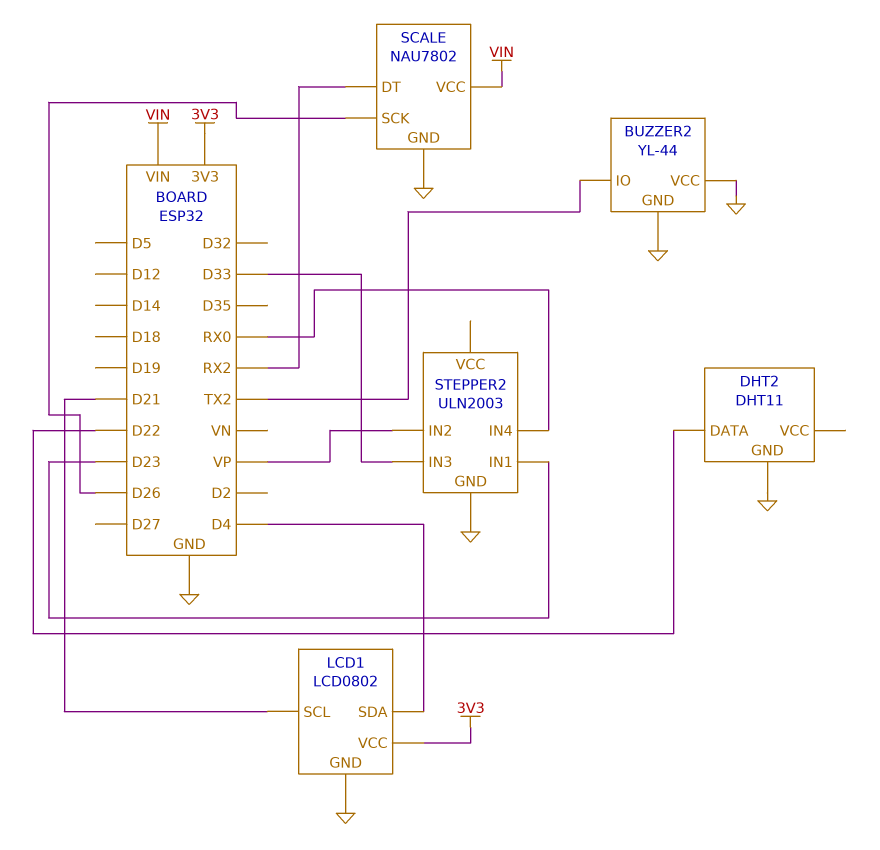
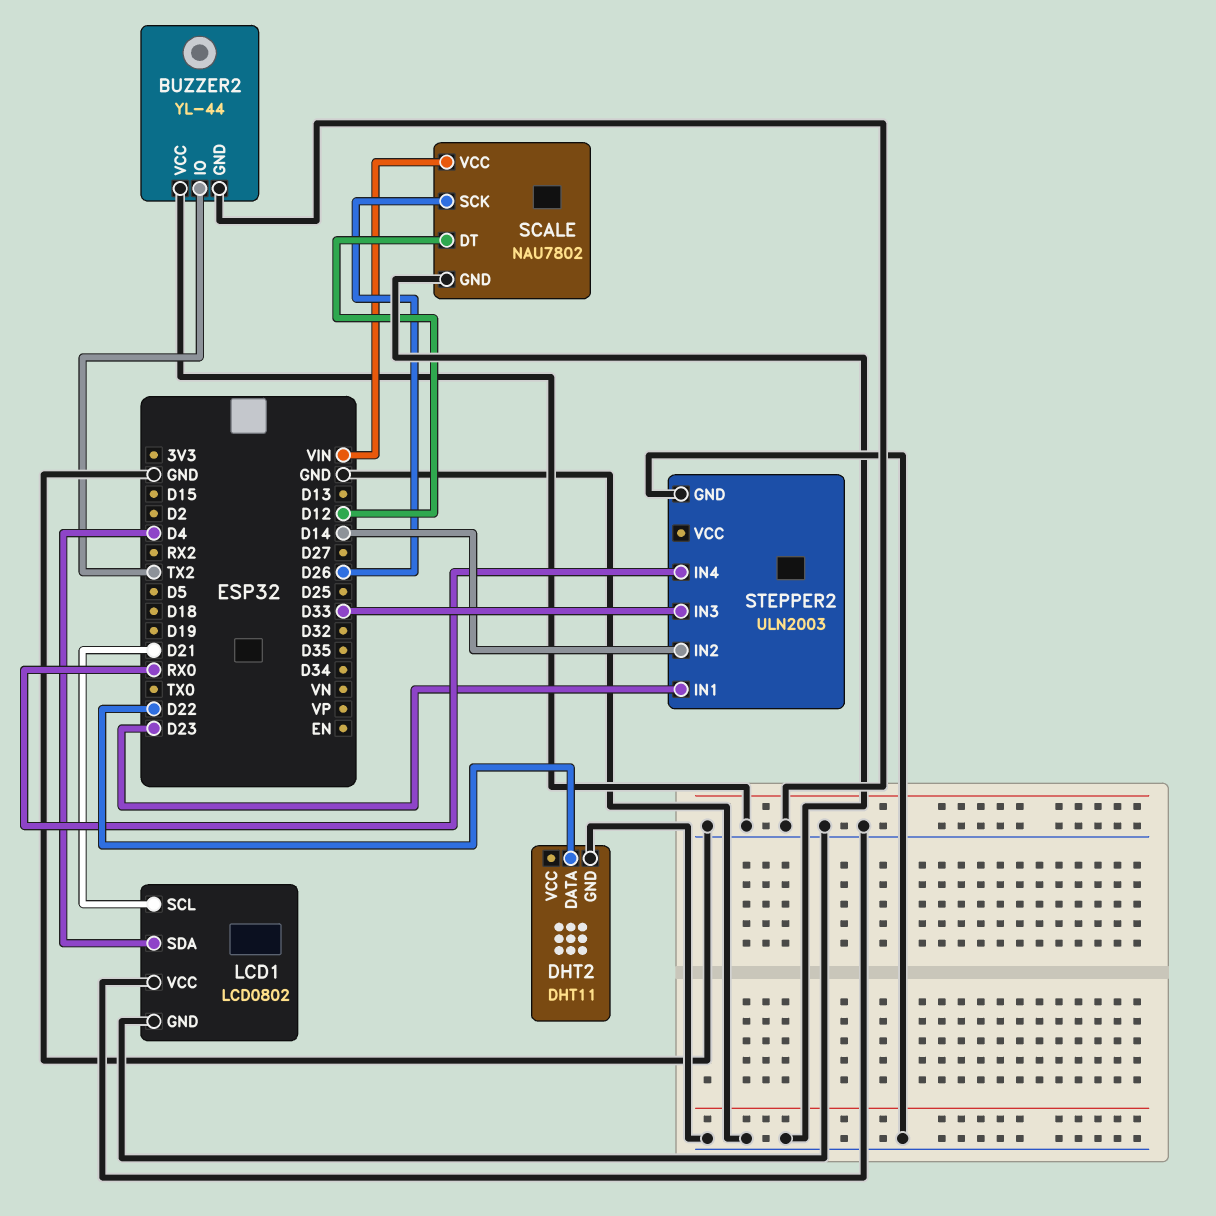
LCD1 pin VCC: 3V3 -> GND
SCALE pin DT: RX2 -> D12
STEPPER2 pin IN2: VP -> D14

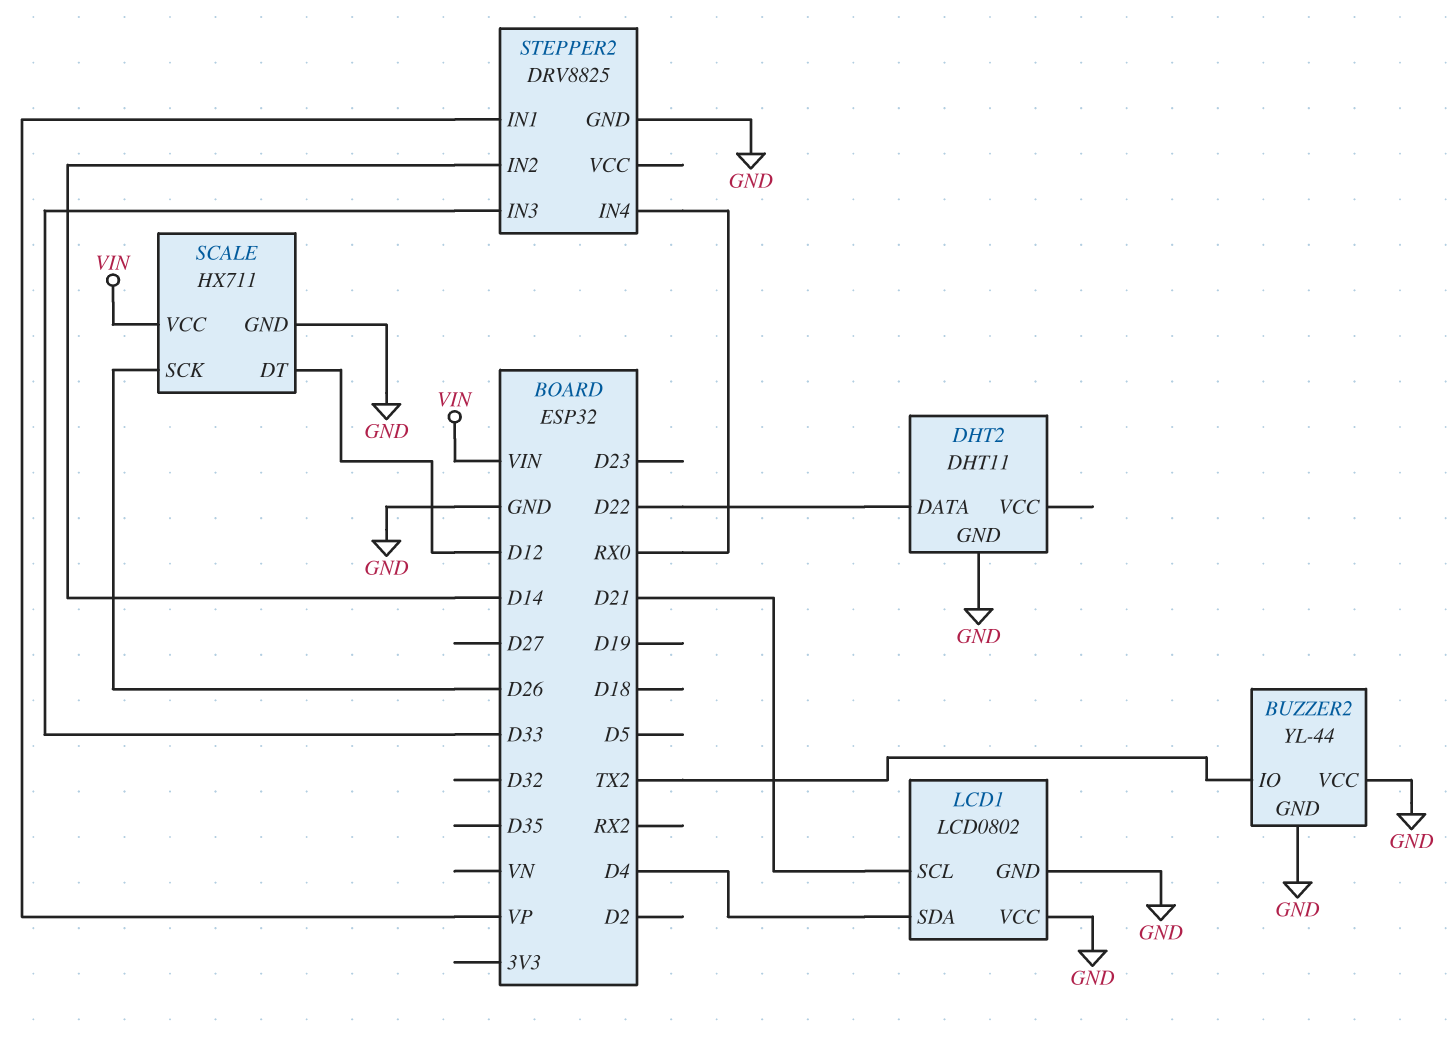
SCALE: NAU7802 -> HX711
STEPPER2: ULN2003 -> DRV8825
STEPPER2 pin IN1: D23 -> VP

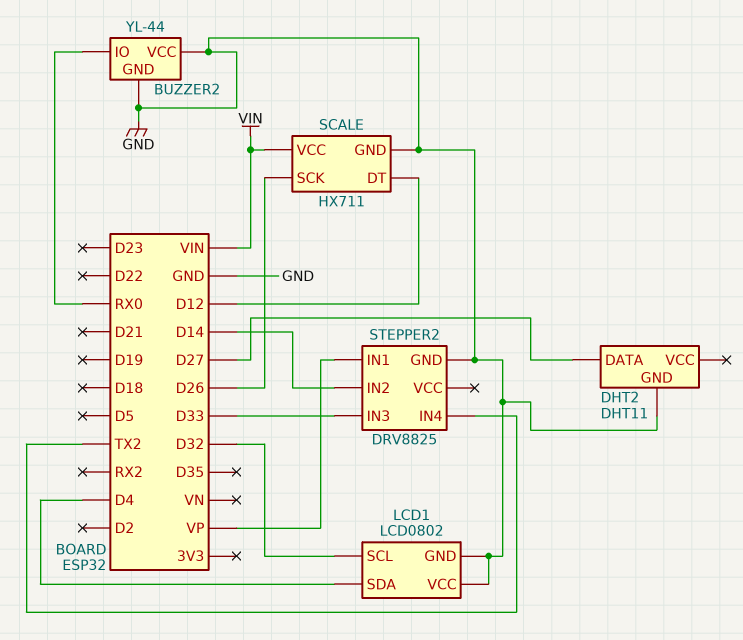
BUZZER2 pin IO: TX2 -> RX0
DHT2 pin DATA: D22 -> D27
LCD1 pin SCL: D21 -> D32
STEPPER2 pin IN4: RX0 -> TX2

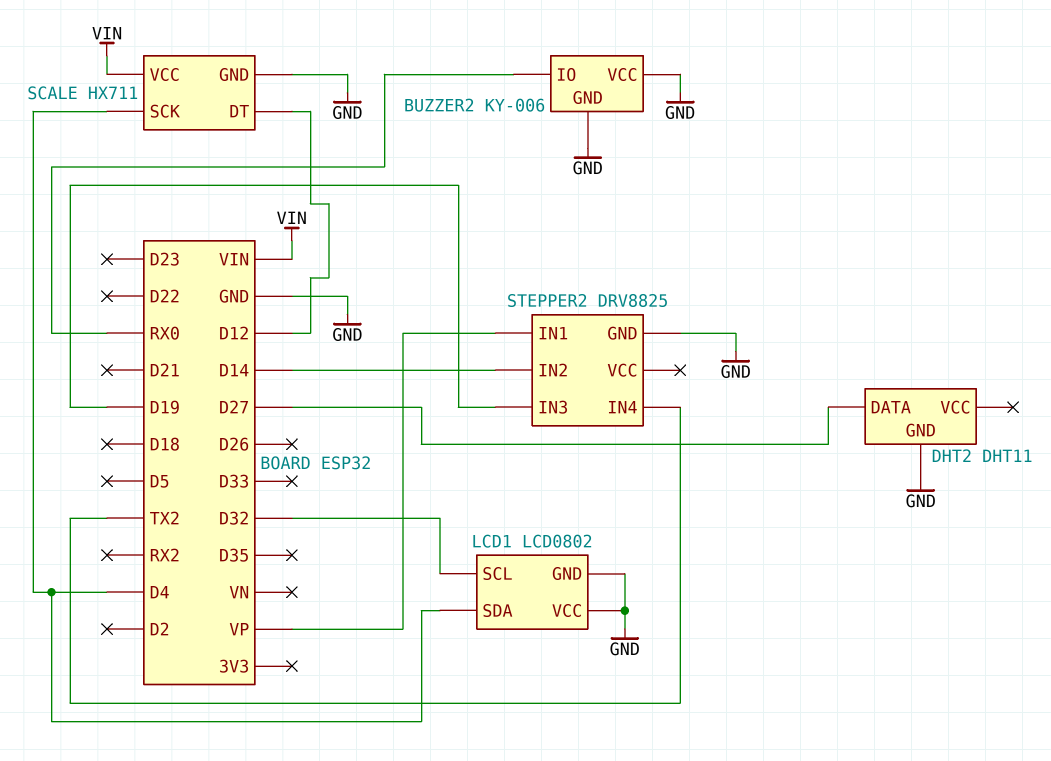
BUZZER2: YL-44 -> KY-006
SCALE pin SCK: D26 -> D4
STEPPER2 pin IN3: D33 -> D19

